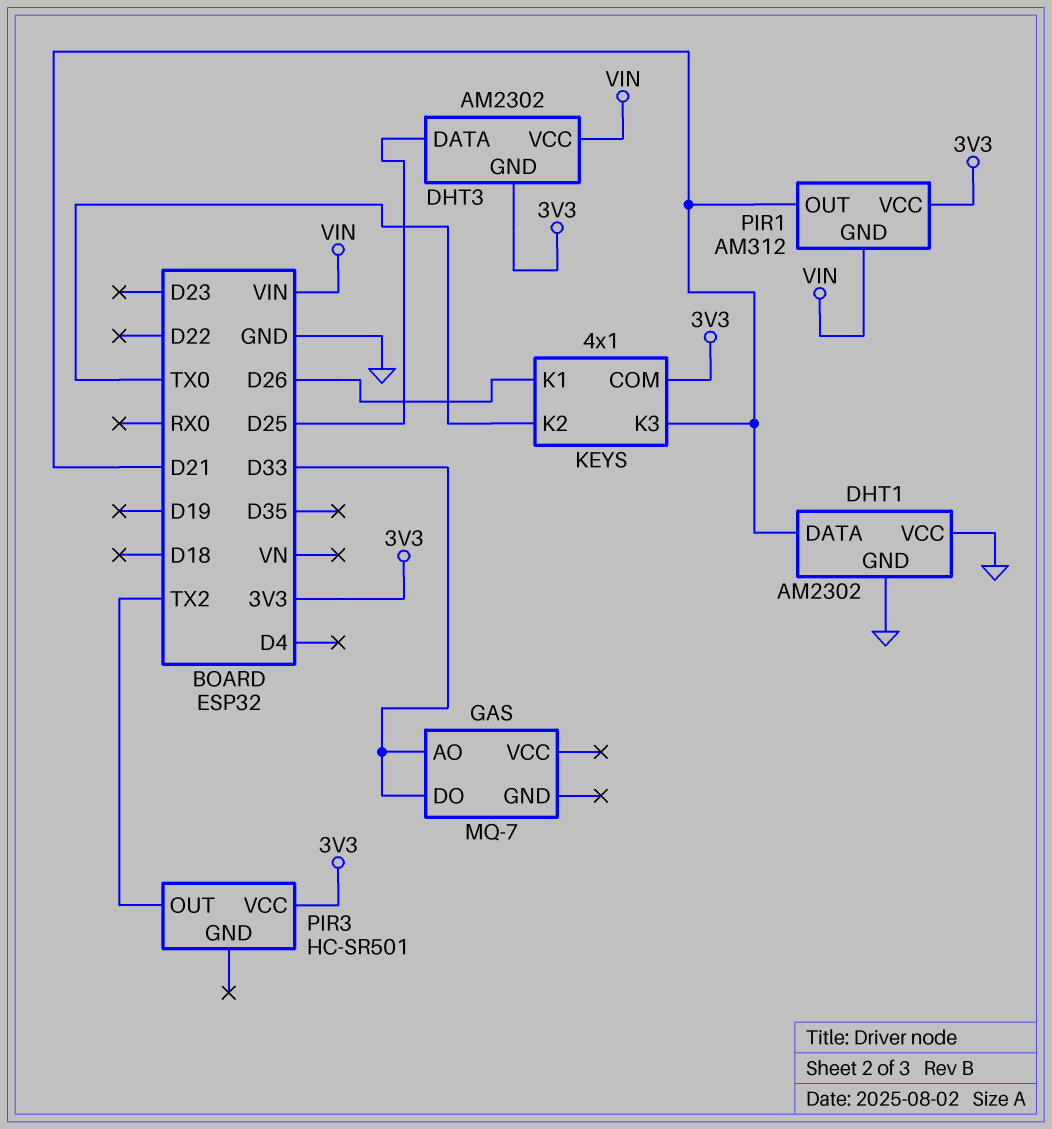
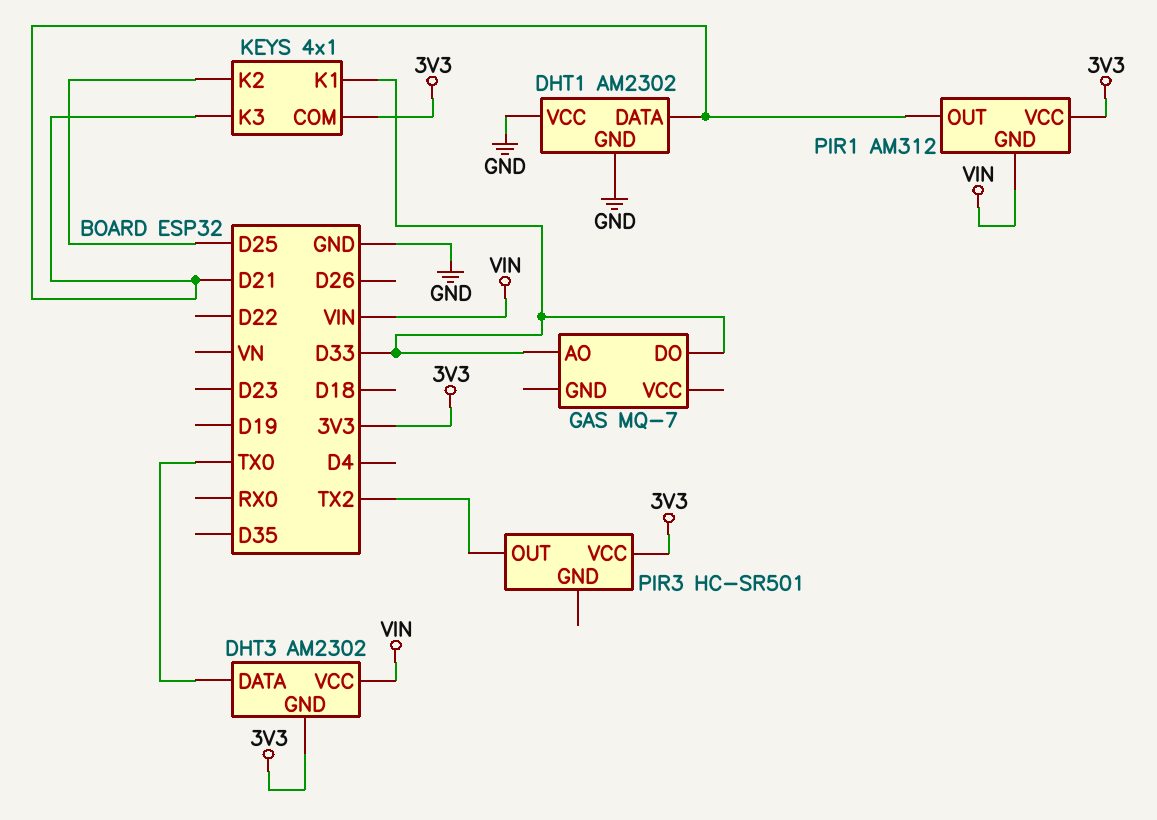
DHT3 pin DATA: D25 -> TX0
KEYS pin K1: D26 -> D33
KEYS pin K2: TX0 -> D25

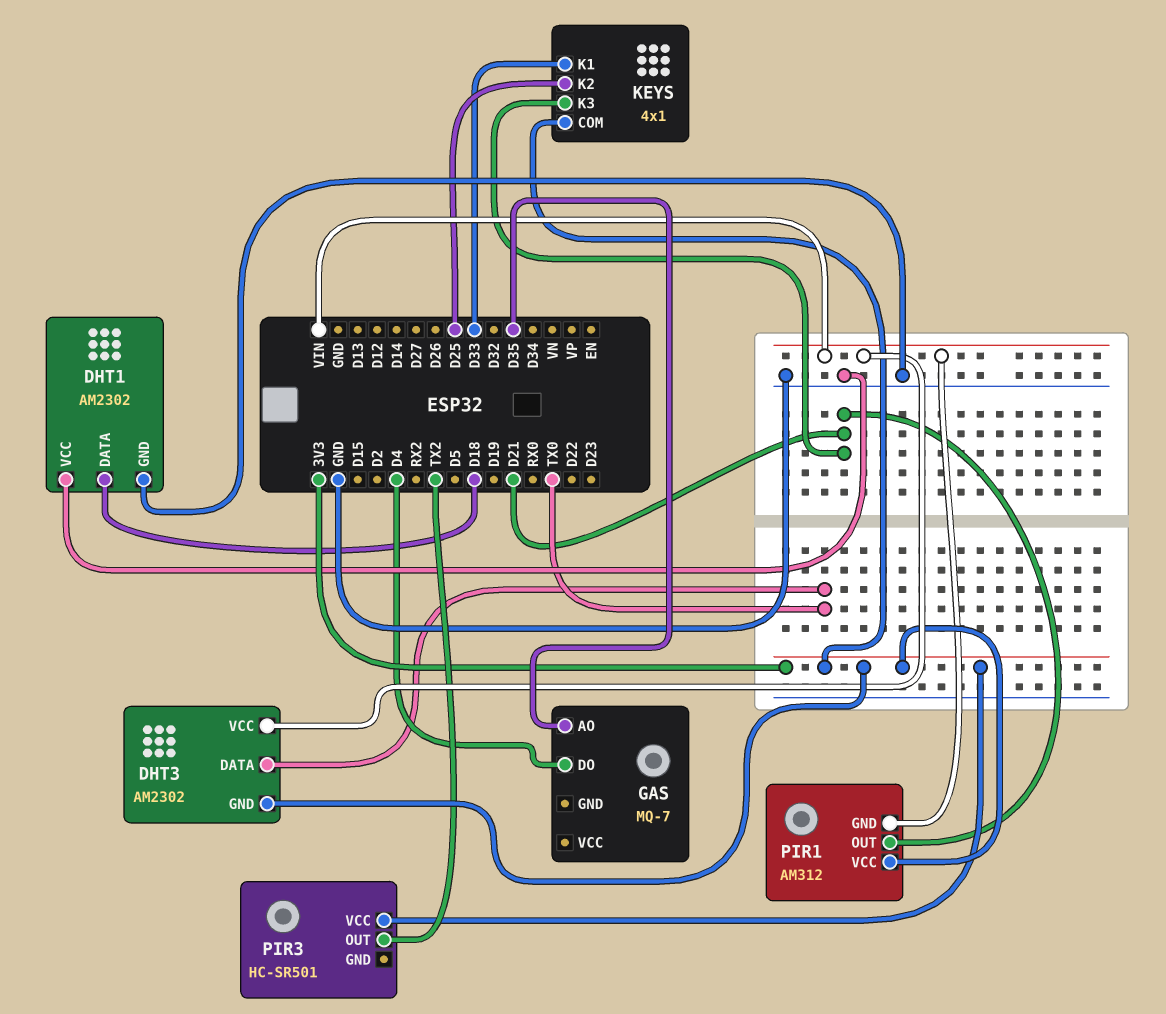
DHT1 pin DATA: D21 -> D18
GAS pin AO: D33 -> D35
GAS pin DO: D33 -> D4

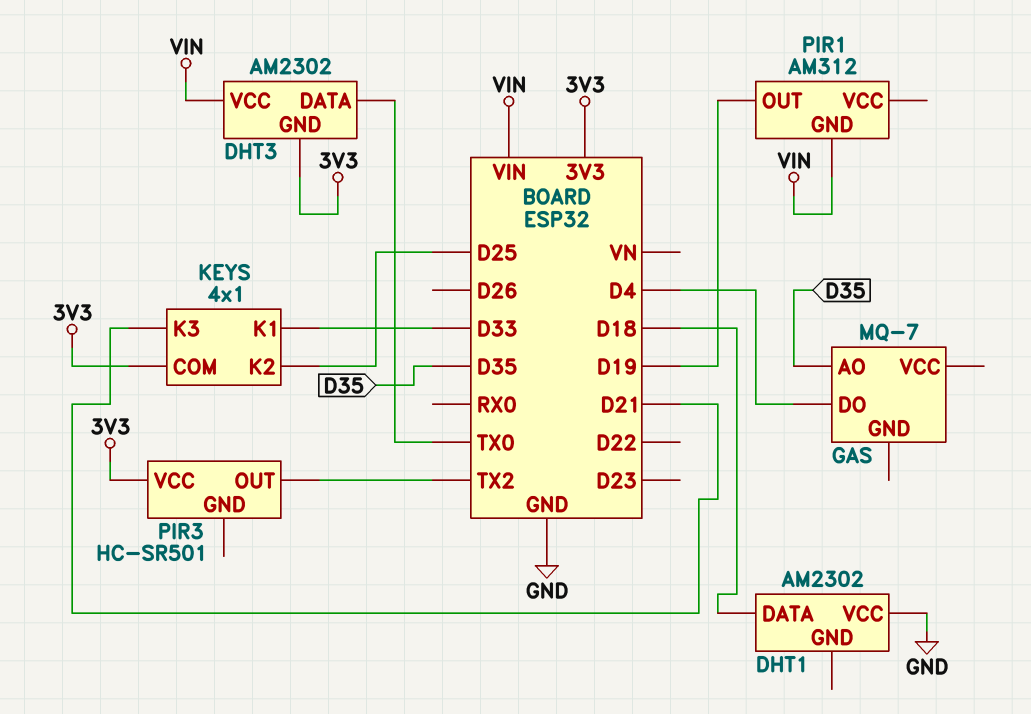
DHT1 pin GND: GND -> none
PIR1 pin OUT: D21 -> D19
PIR1 pin VCC: 3V3 -> none

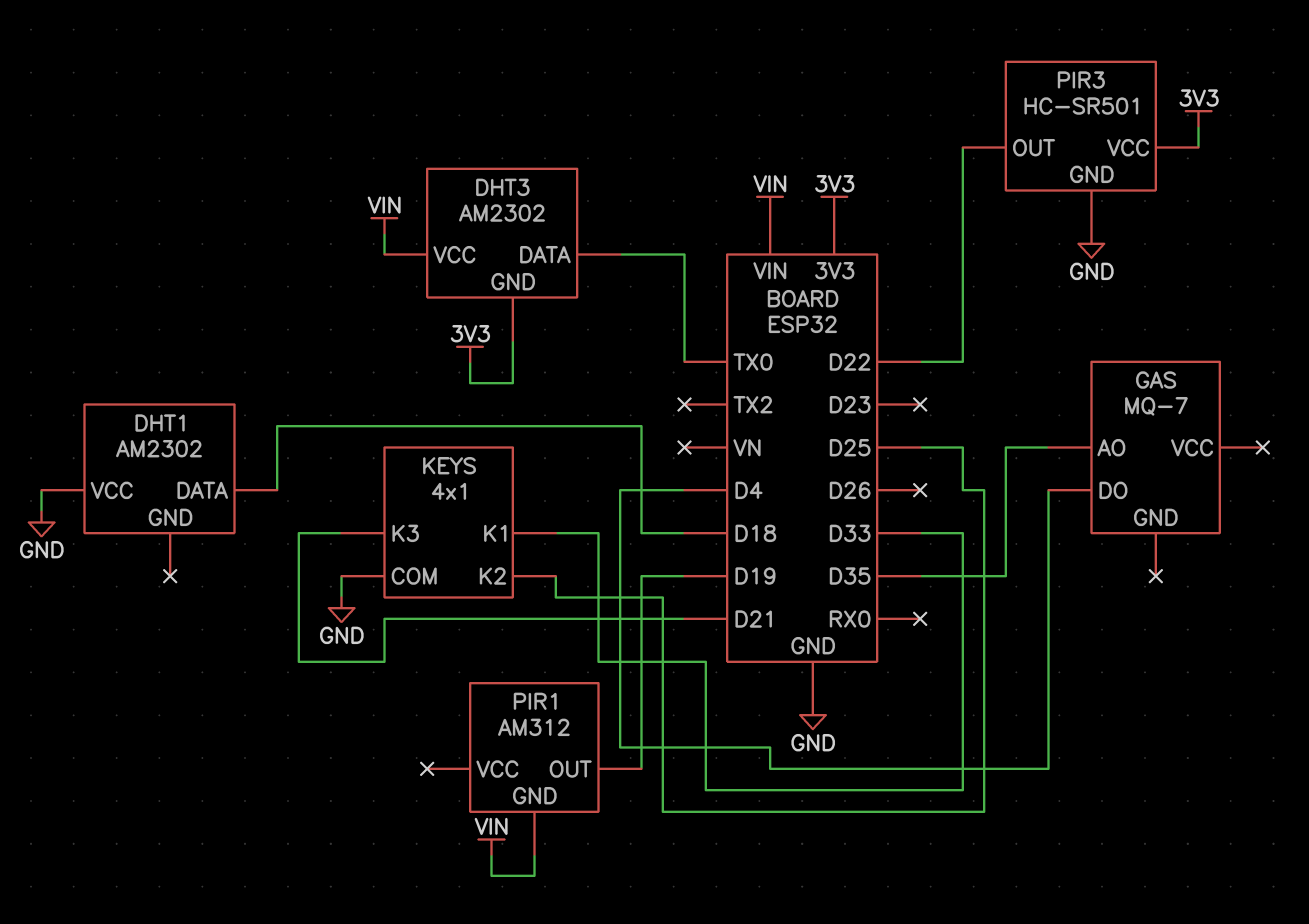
KEYS pin COM: 3V3 -> GND
PIR3 pin GND: none -> GND
PIR3 pin OUT: TX2 -> D22

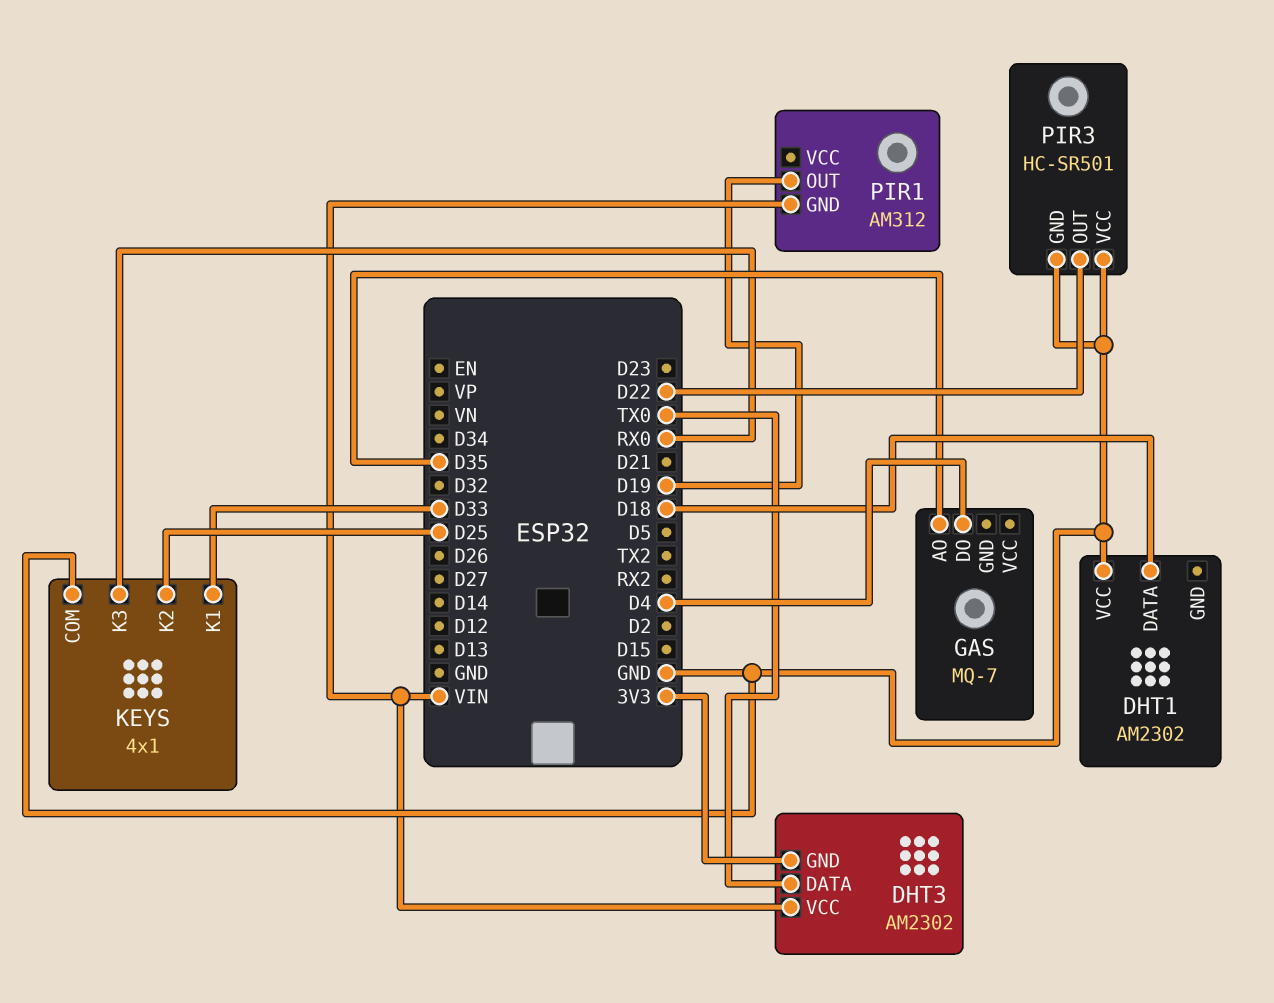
KEYS pin K3: D21 -> RX0
PIR3 pin VCC: 3V3 -> GND

